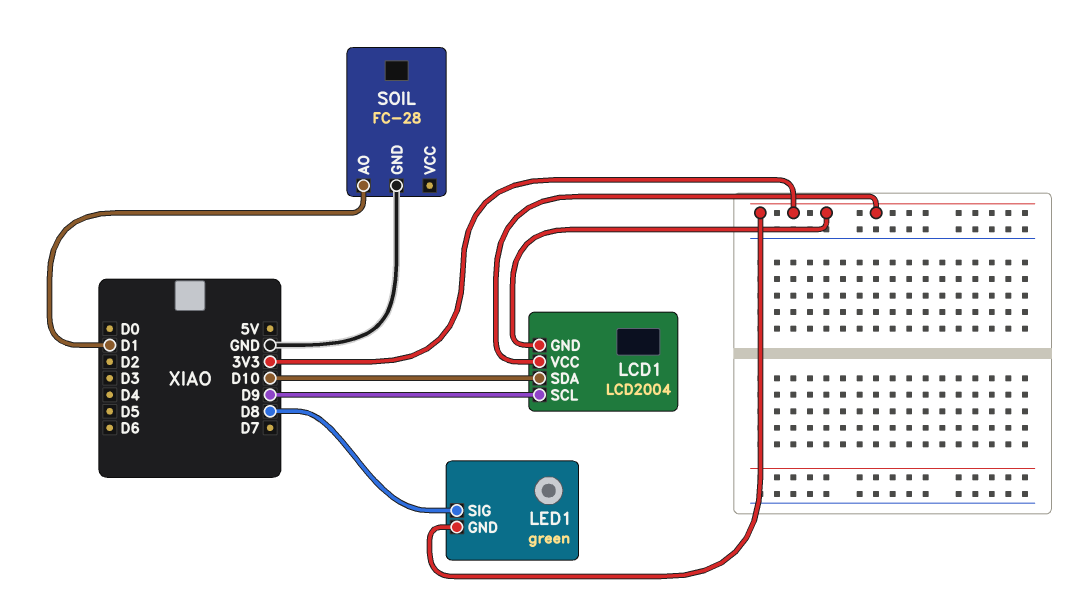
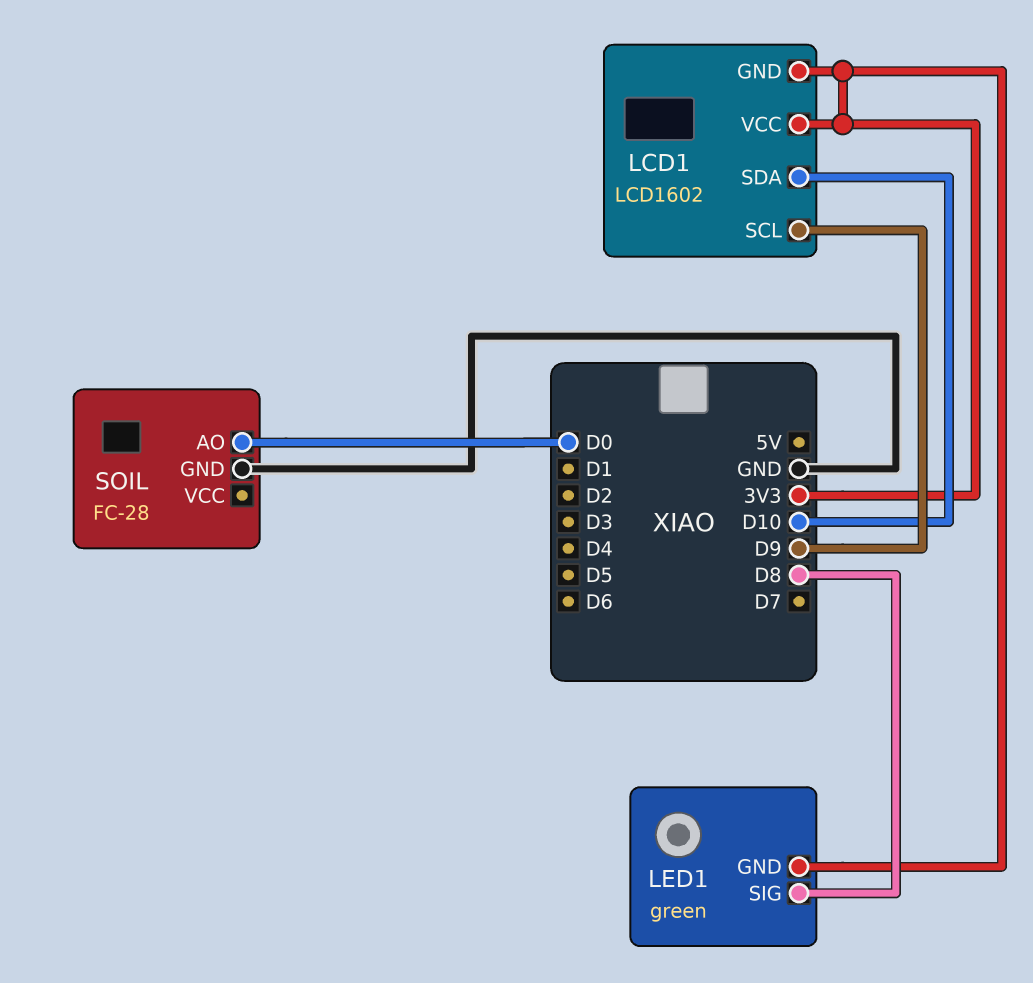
LCD1: LCD2004 -> LCD1602
SOIL pin AO: D1 -> D0

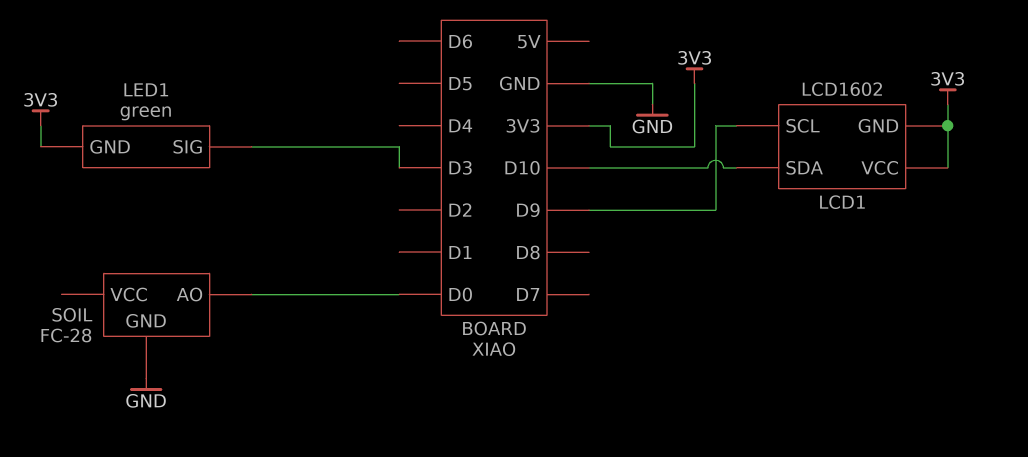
LED1 pin SIG: D8 -> D3

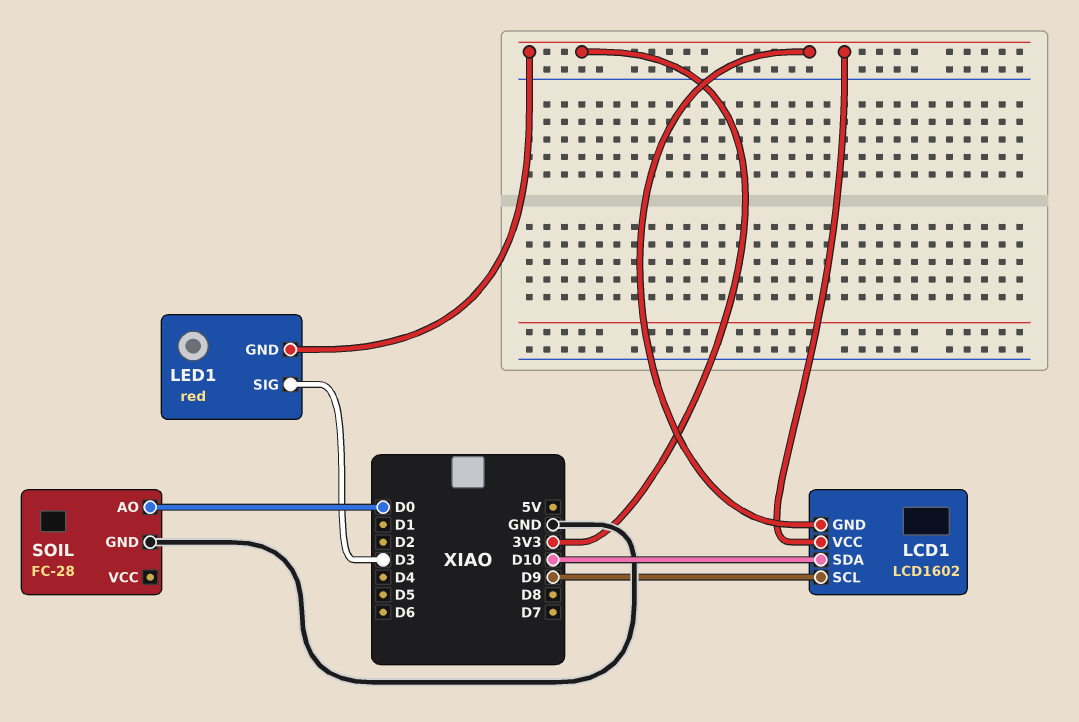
LED1: green -> red

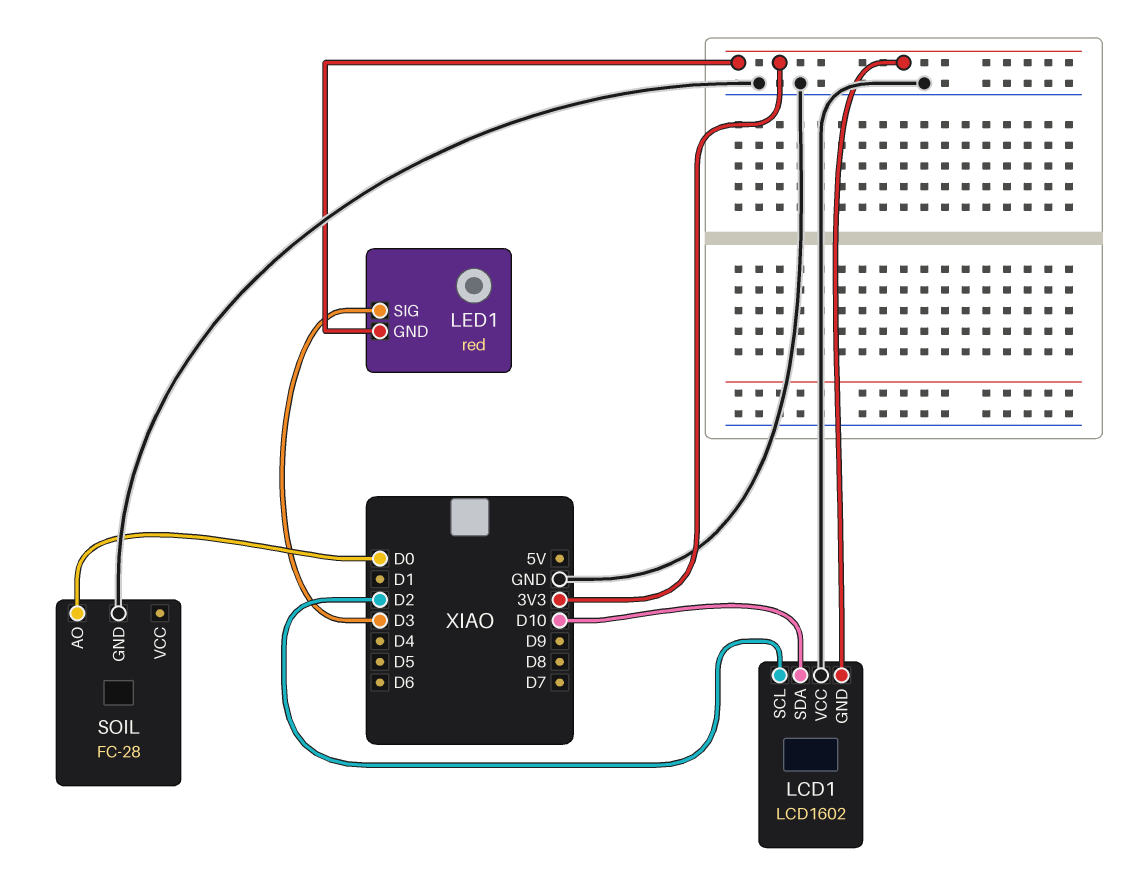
LCD1 pin SCL: D9 -> D2
LCD1 pin VCC: 3V3 -> GND

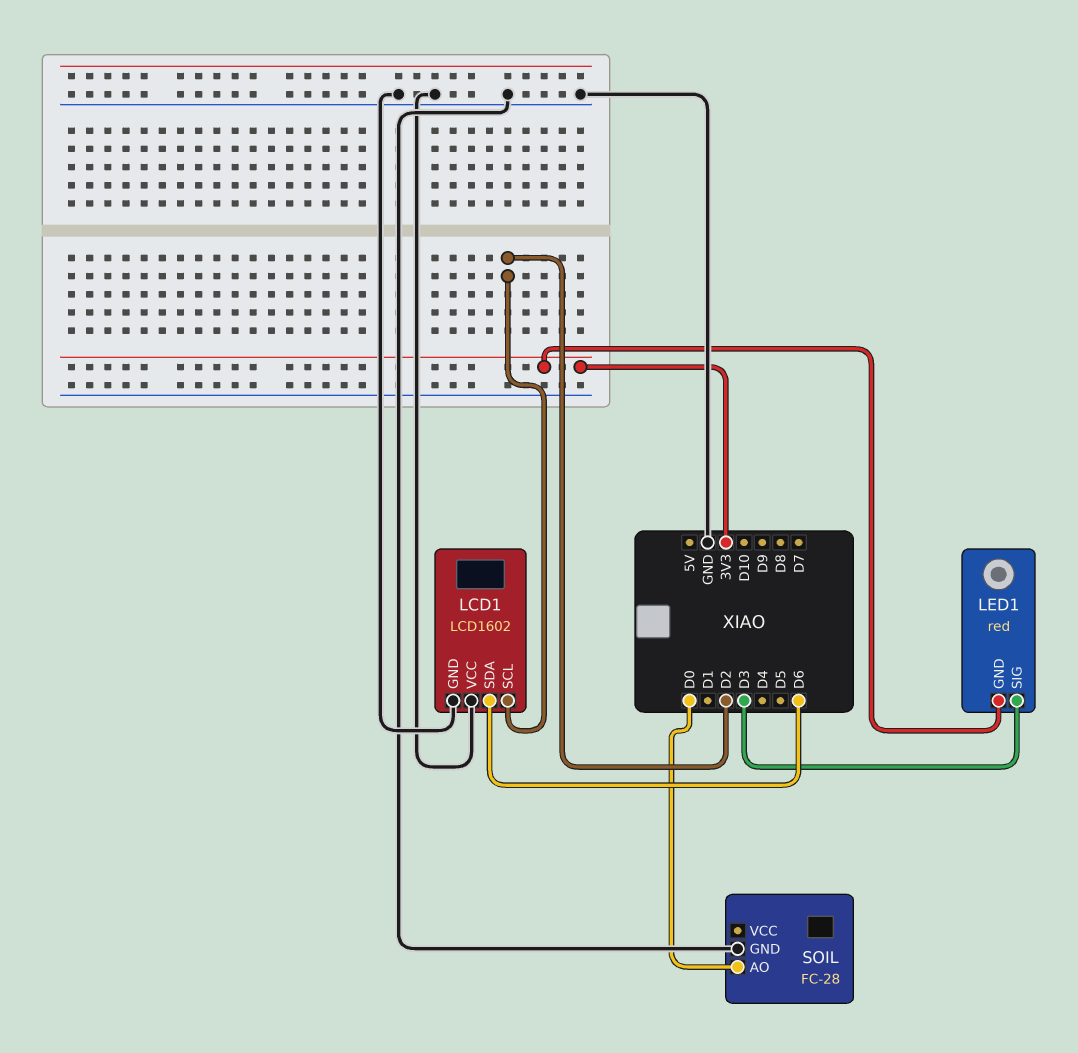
LCD1 pin GND: 3V3 -> GND
LCD1 pin SDA: D10 -> D6

